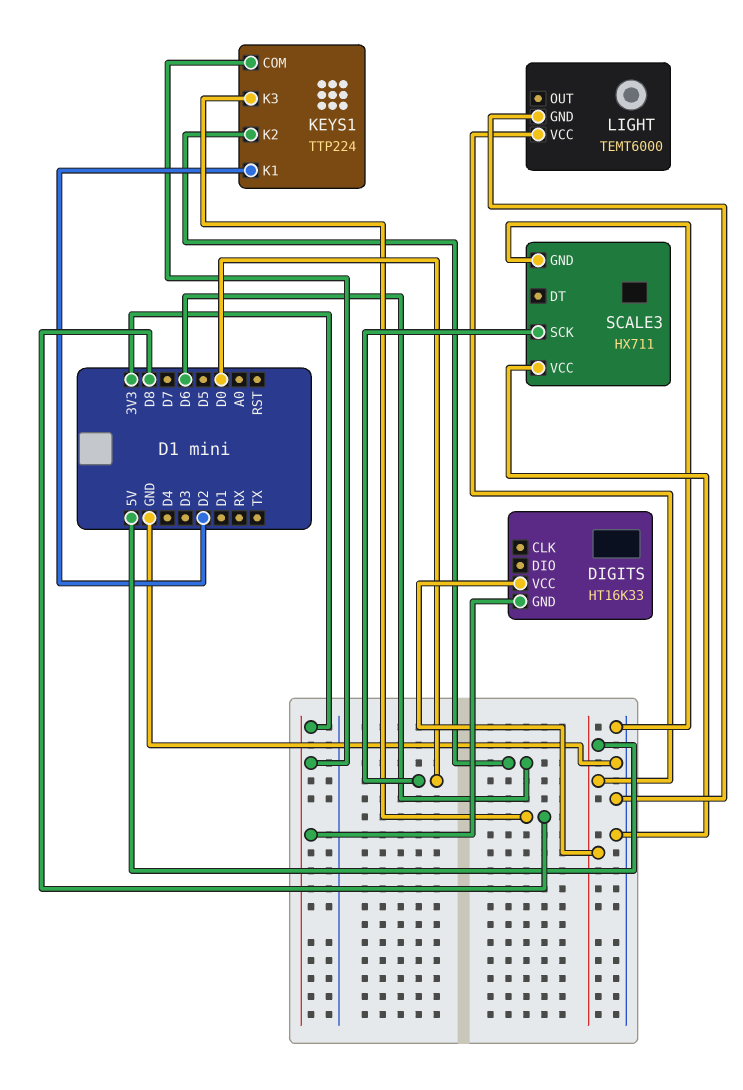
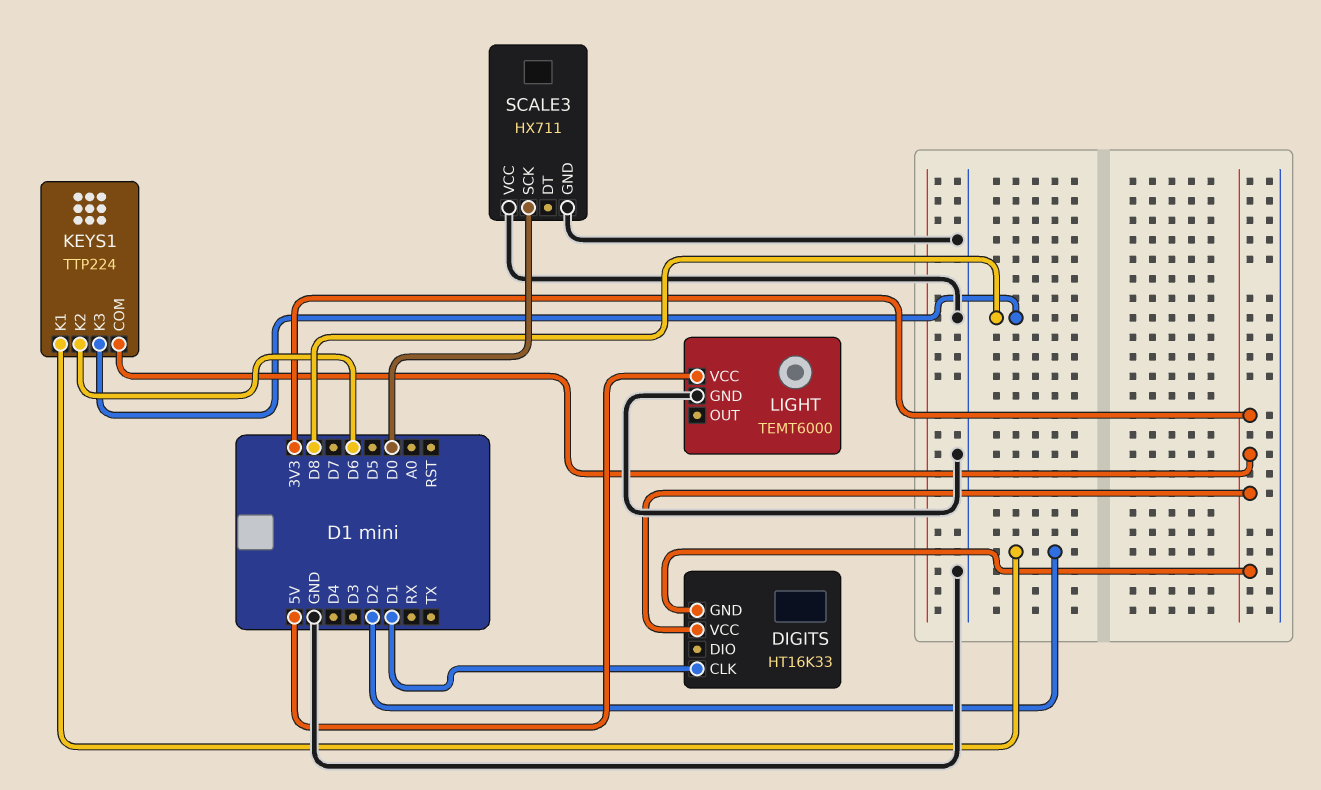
DIGITS pin CLK: none -> D1
DIGITS pin VCC: 5V -> 3V3

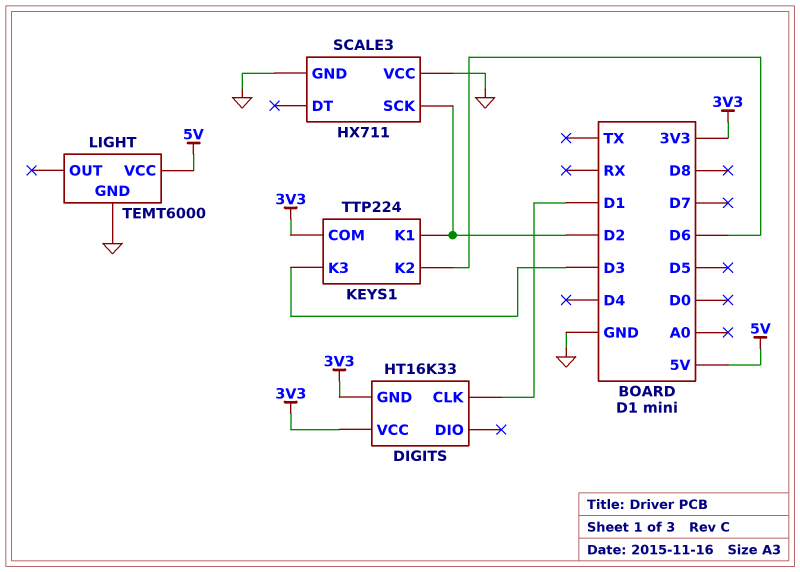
KEYS1 pin K3: D8 -> D3
SCALE3 pin SCK: D0 -> D2

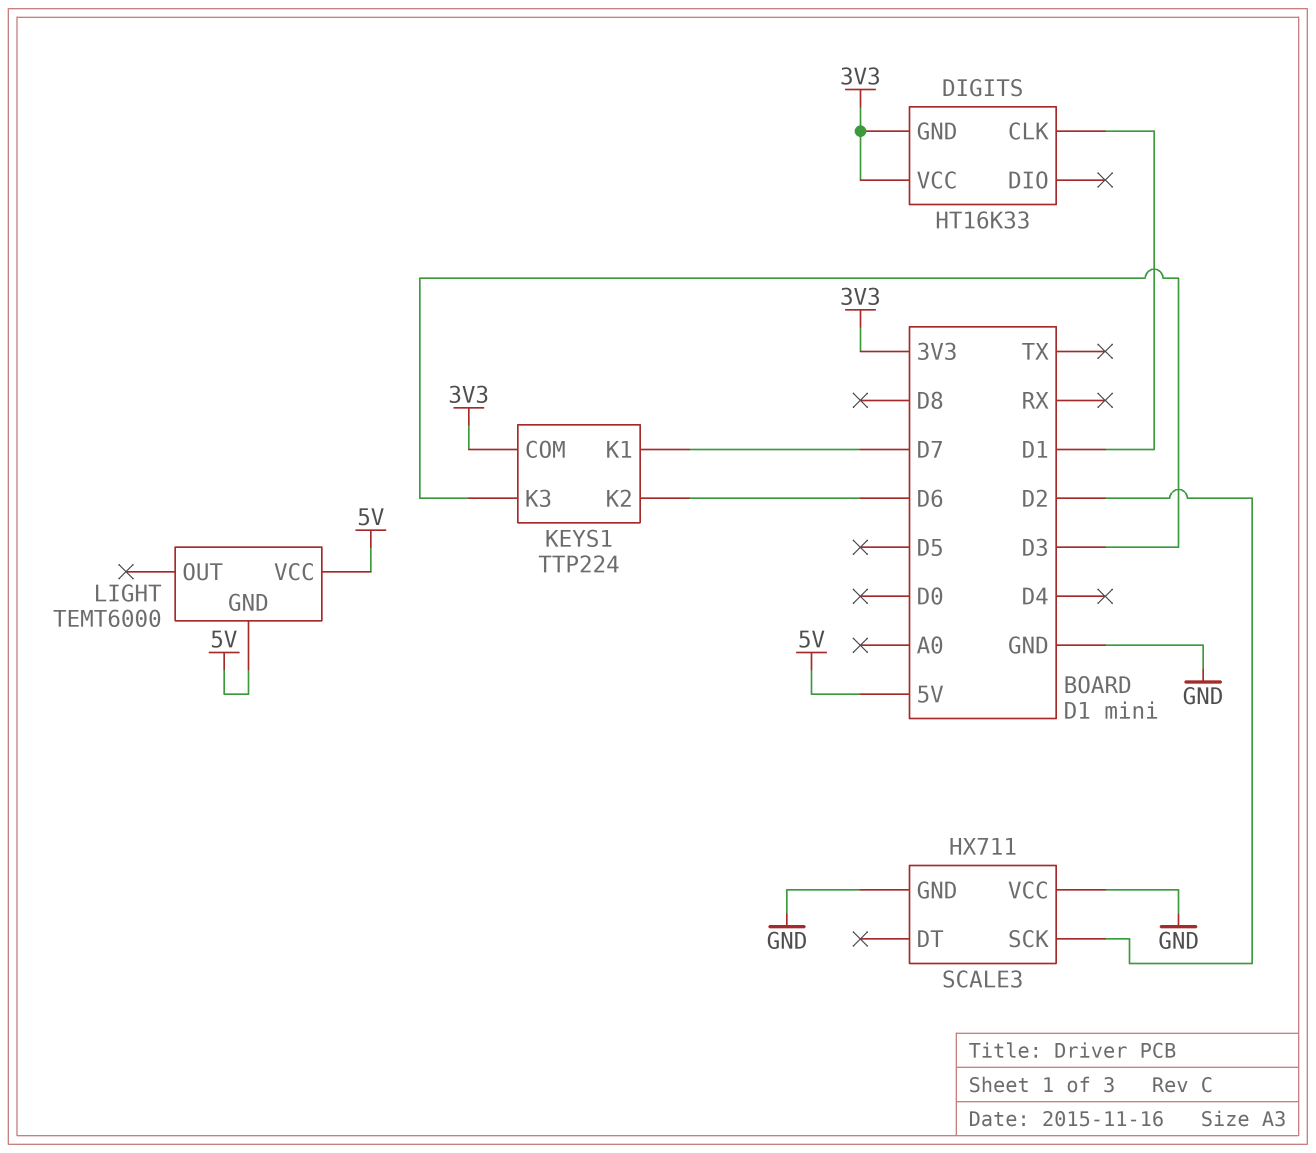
KEYS1 pin K1: D2 -> D7
LIGHT pin GND: GND -> 5V

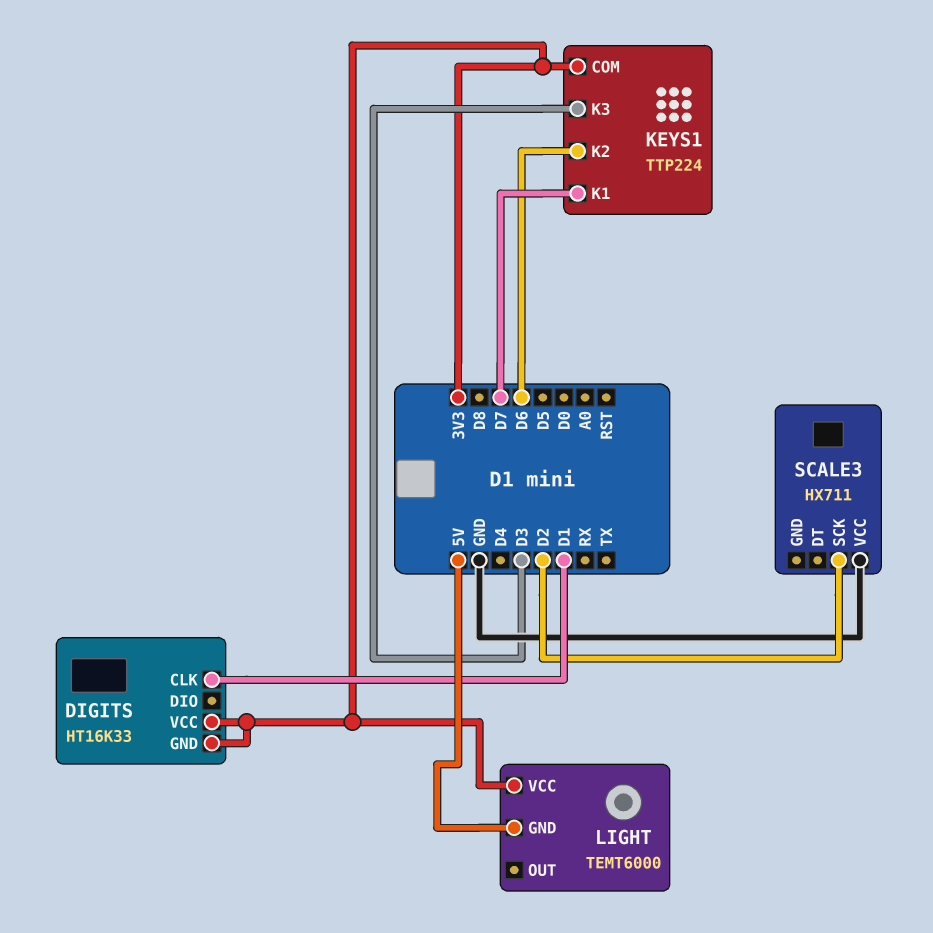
LIGHT pin VCC: 5V -> 3V3
SCALE3 pin GND: GND -> none

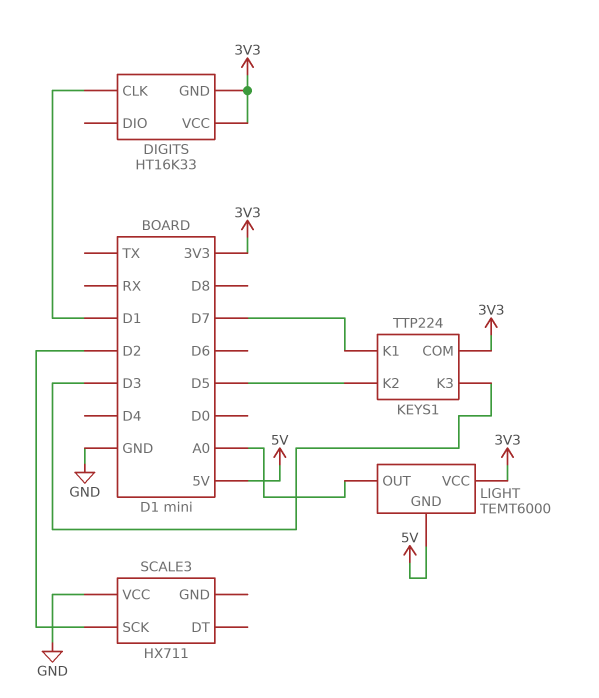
KEYS1 pin K2: D6 -> D5
LIGHT pin OUT: none -> A0

